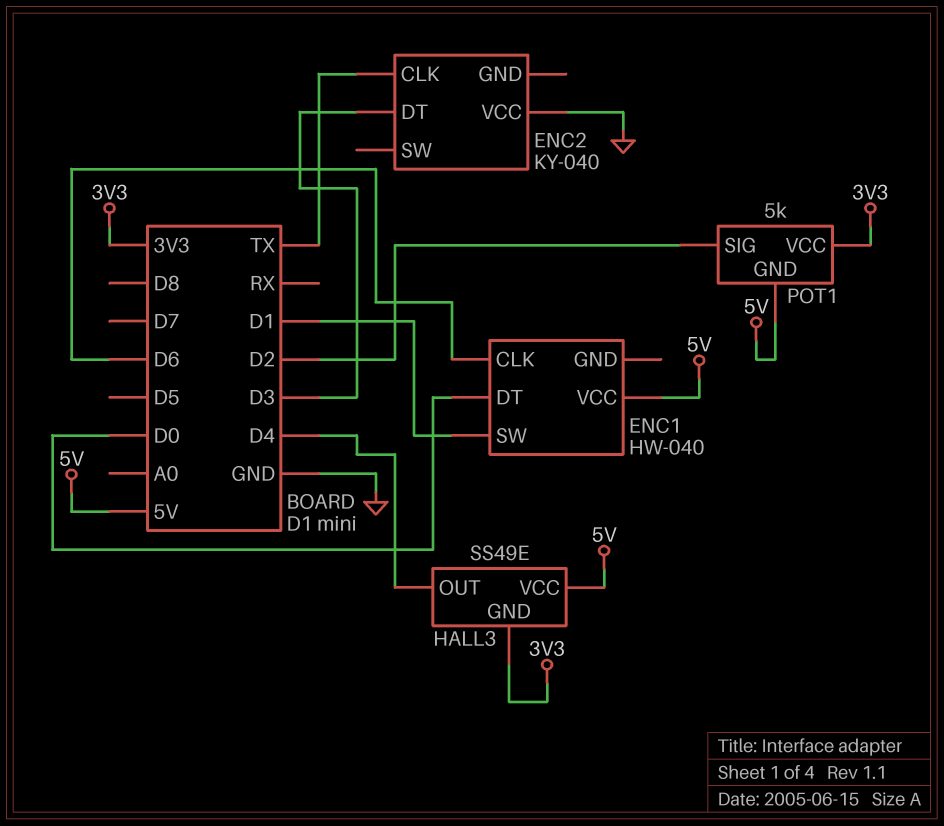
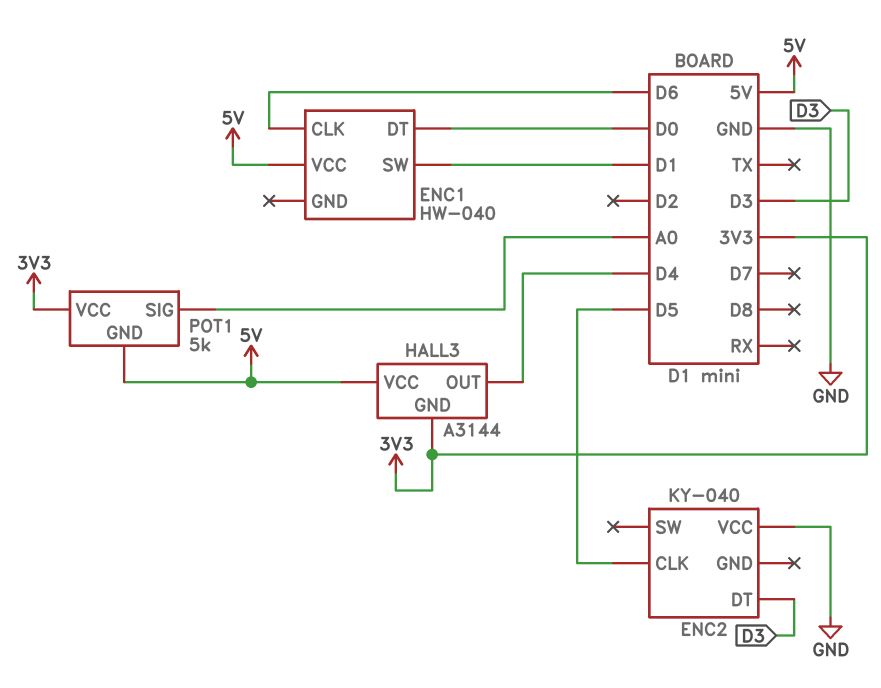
ENC2 pin CLK: TX -> D5
HALL3: SS49E -> A3144
POT1 pin SIG: D2 -> A0

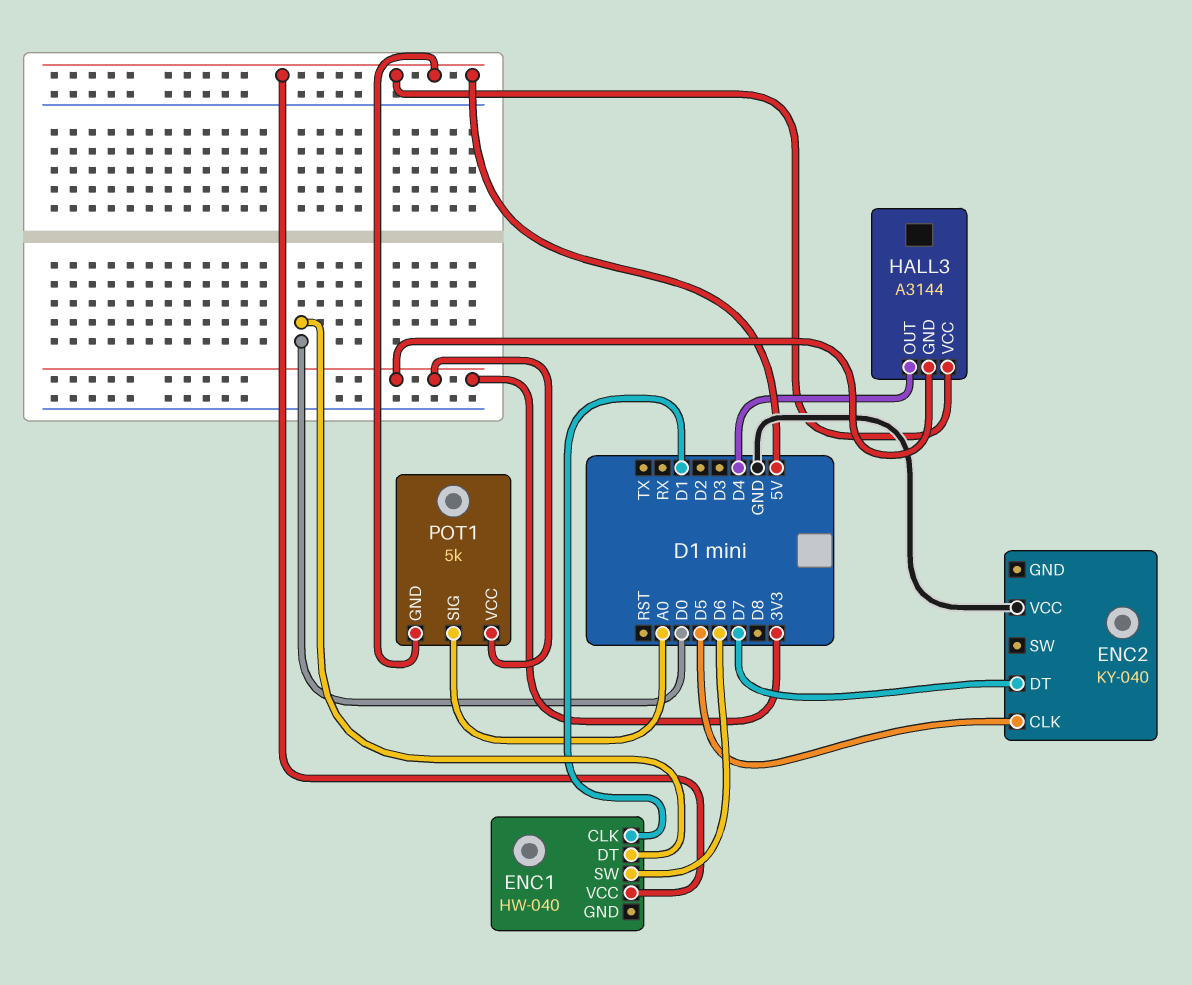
ENC1 pin CLK: D6 -> D1
ENC1 pin SW: D1 -> D6
ENC2 pin DT: D3 -> D7

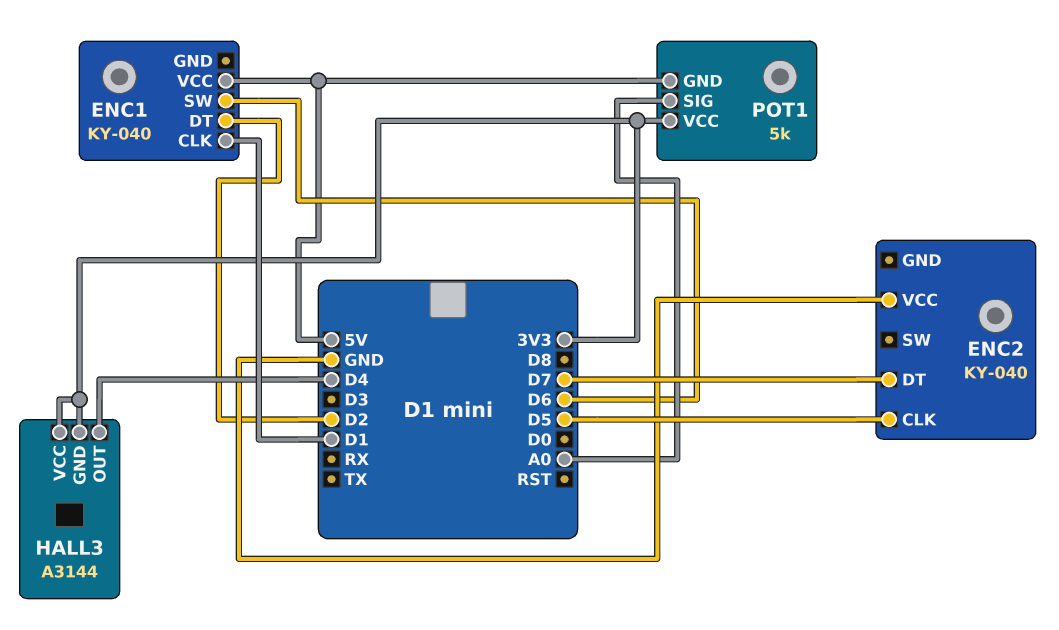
ENC1: HW-040 -> KY-040
ENC1 pin DT: D0 -> D2
HALL3 pin VCC: 5V -> 3V3

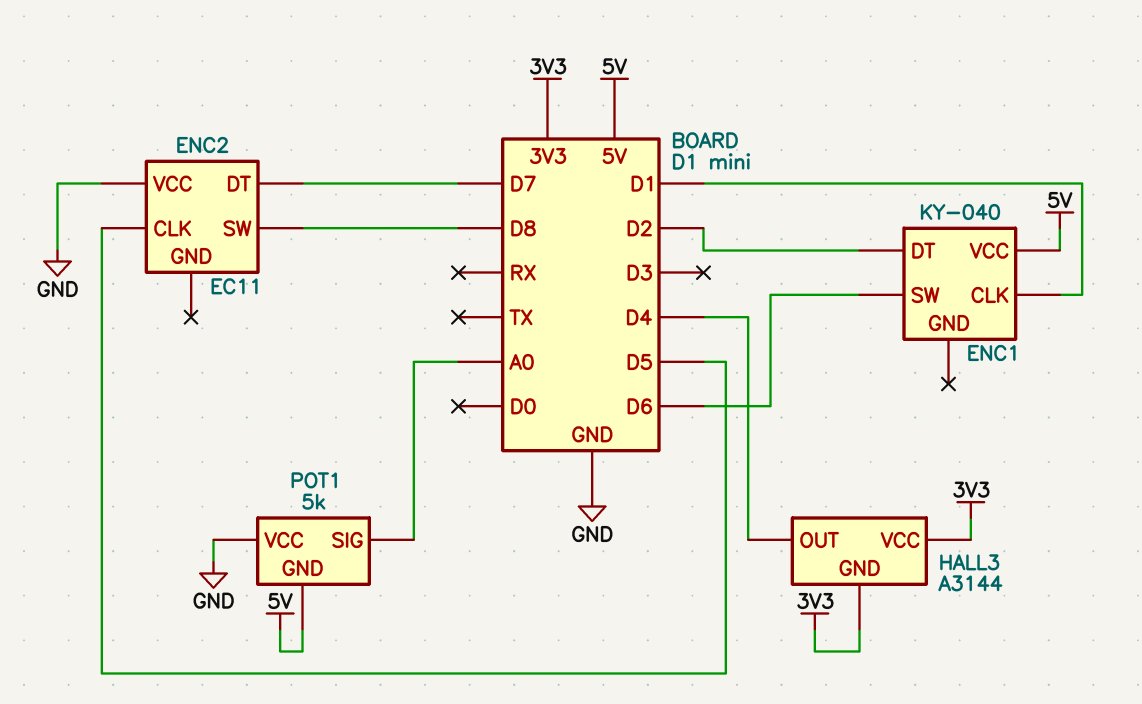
ENC2: KY-040 -> EC11
ENC2 pin SW: none -> D8
POT1 pin VCC: 3V3 -> GND

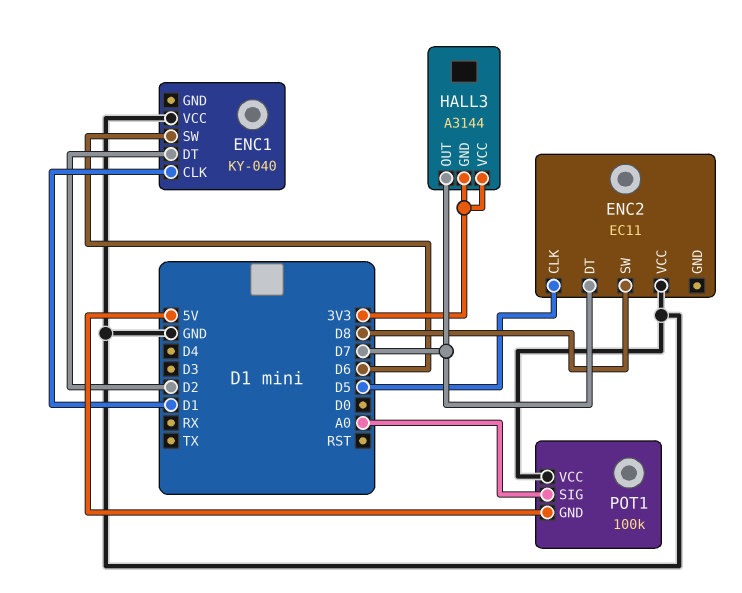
ENC1 pin VCC: 5V -> GND
HALL3 pin OUT: D4 -> D7
POT1: 5k -> 100k

